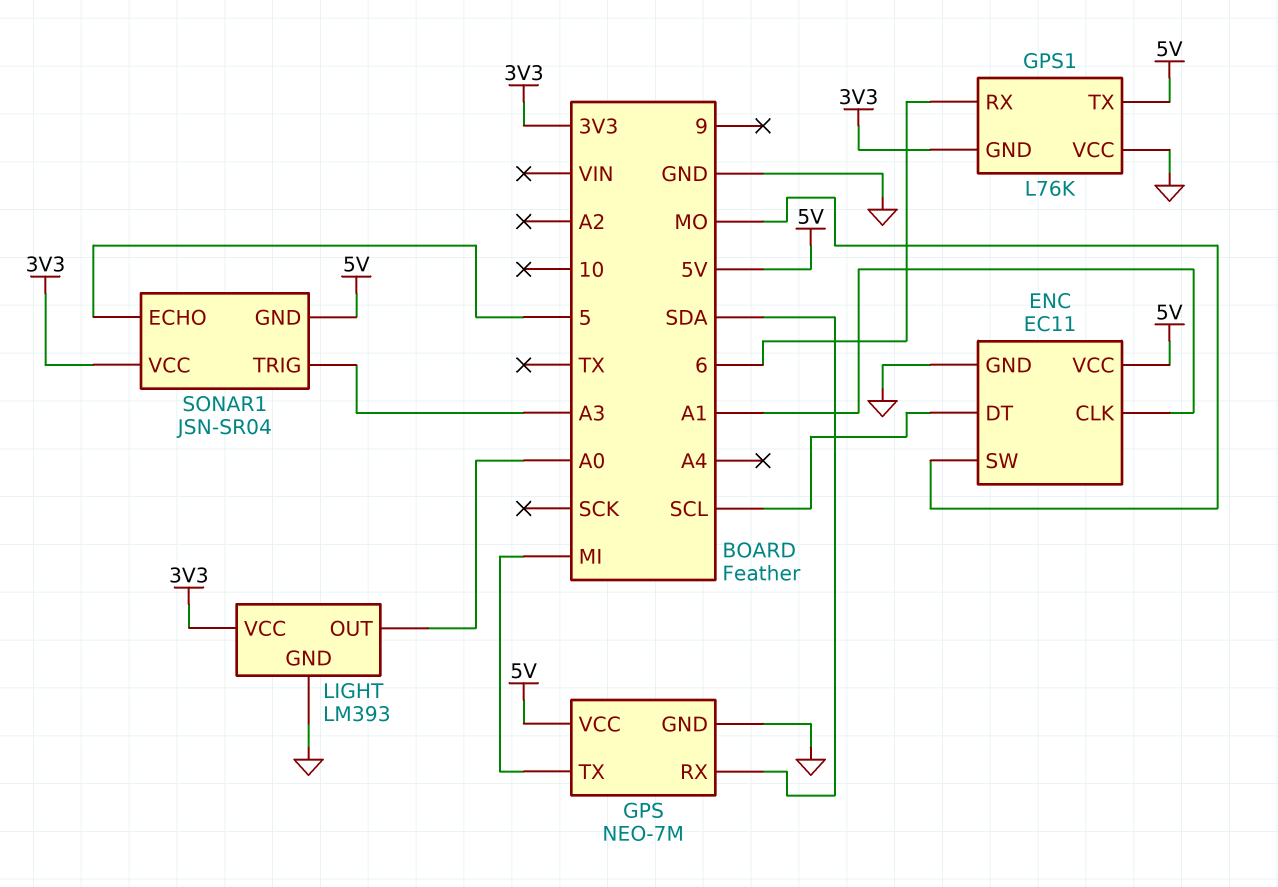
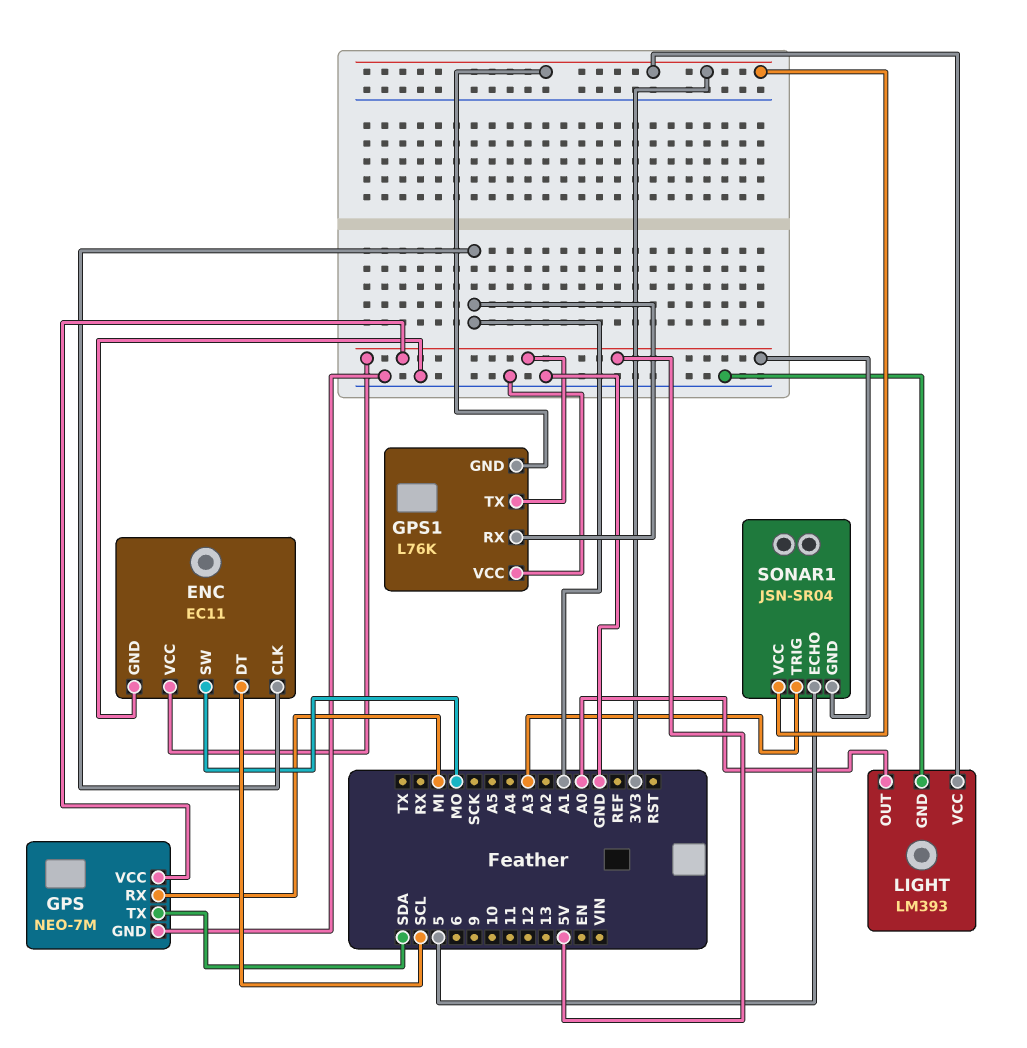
GPS pin RX: SDA -> MI
GPS pin TX: MI -> SDA
GPS1 pin RX: 6 -> A1

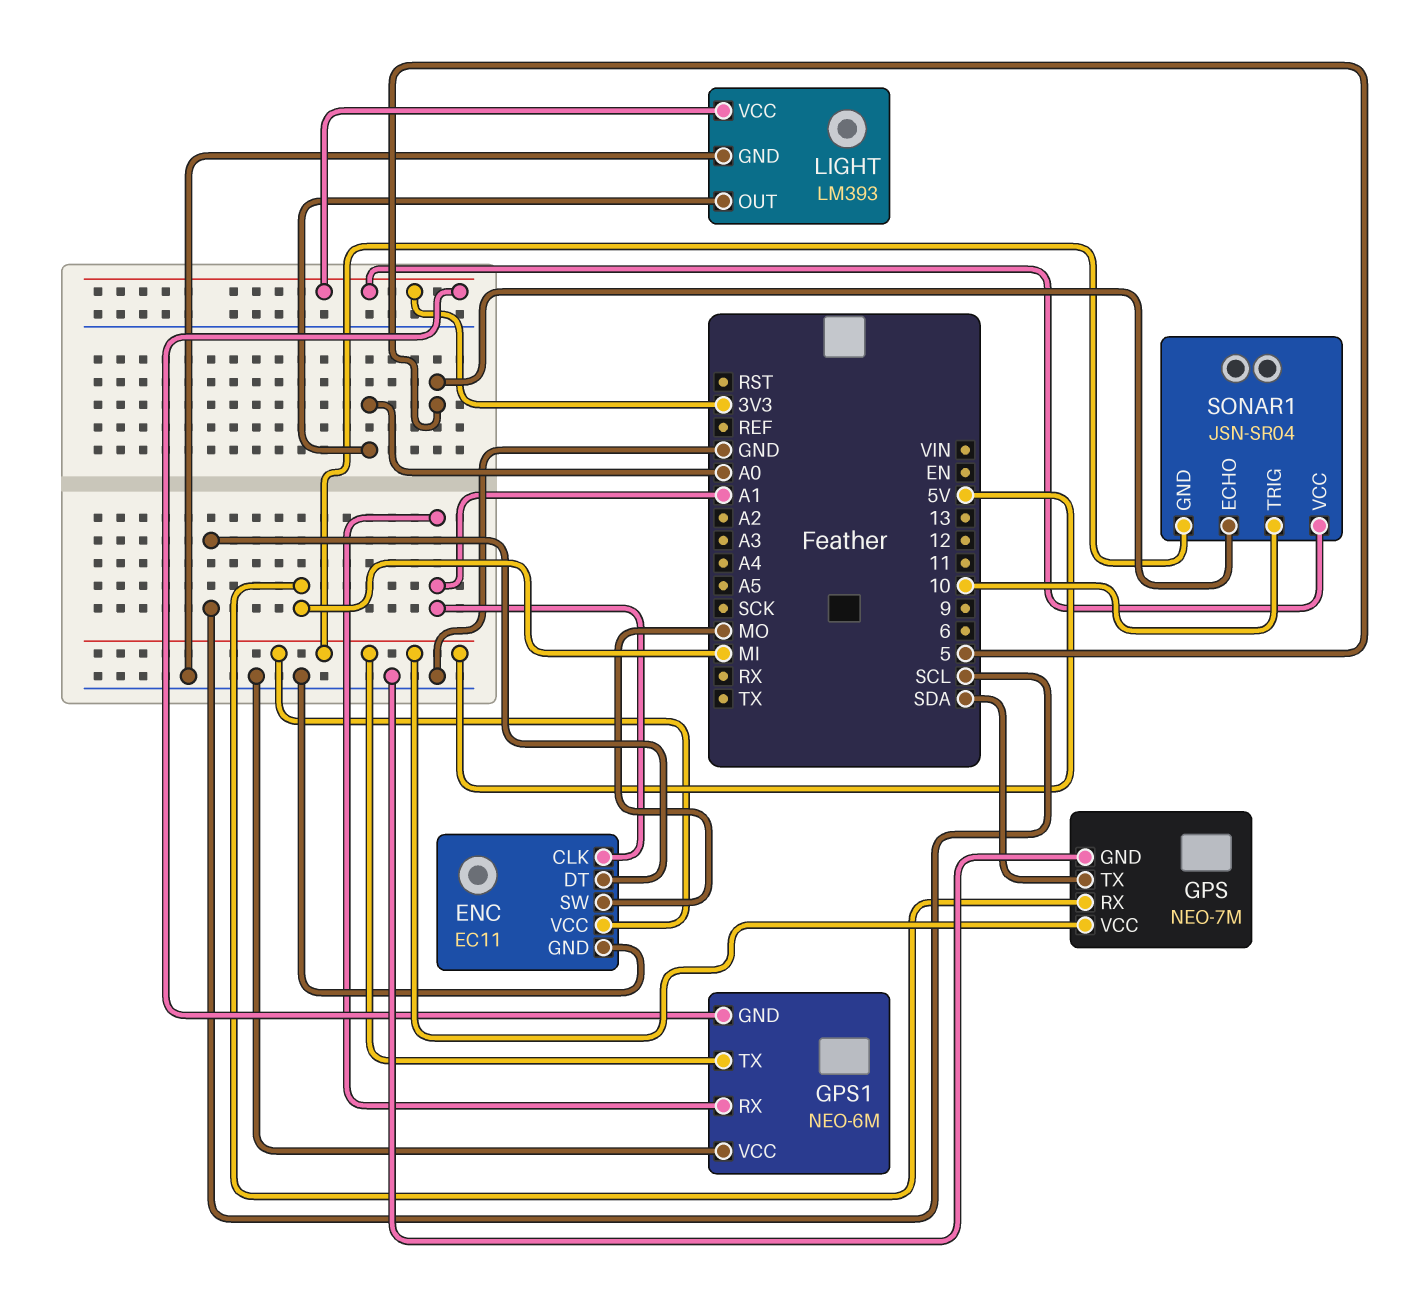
GPS1: L76K -> NEO-6M
SONAR1 pin TRIG: A3 -> 10

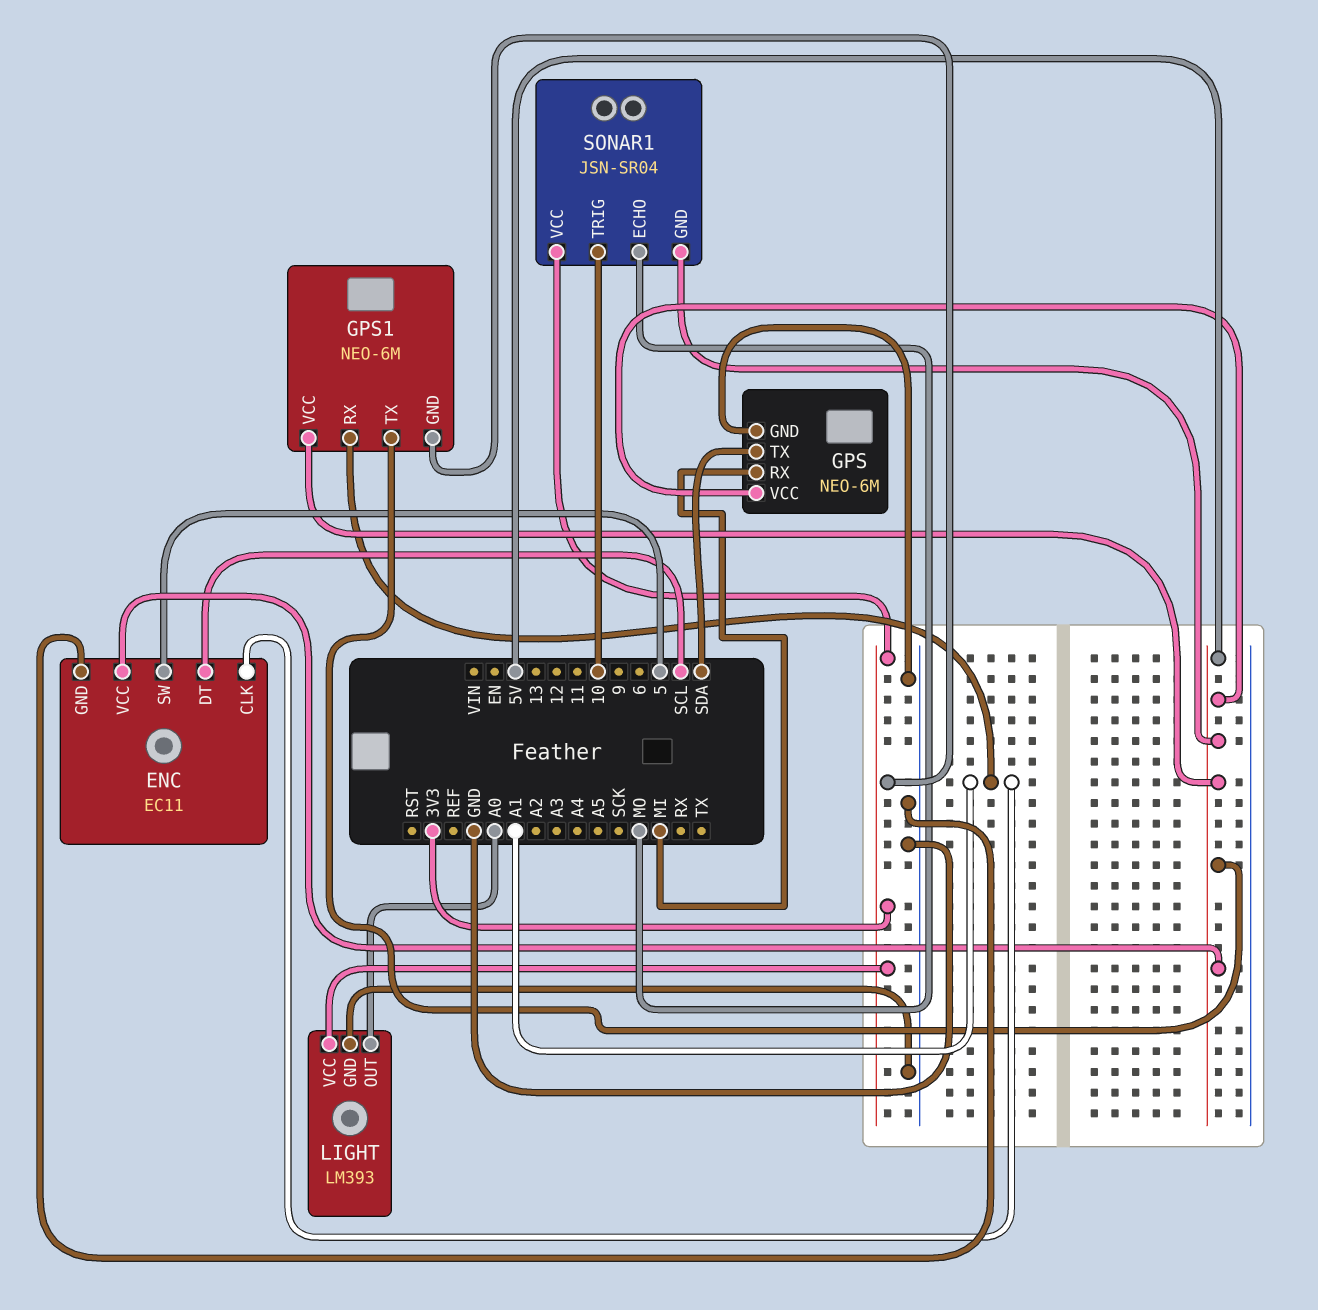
ENC pin SW: MO -> 5
GPS: NEO-7M -> NEO-6M
GPS1 pin VCC: GND -> 5V
SONAR1 pin ECHO: 5 -> MO

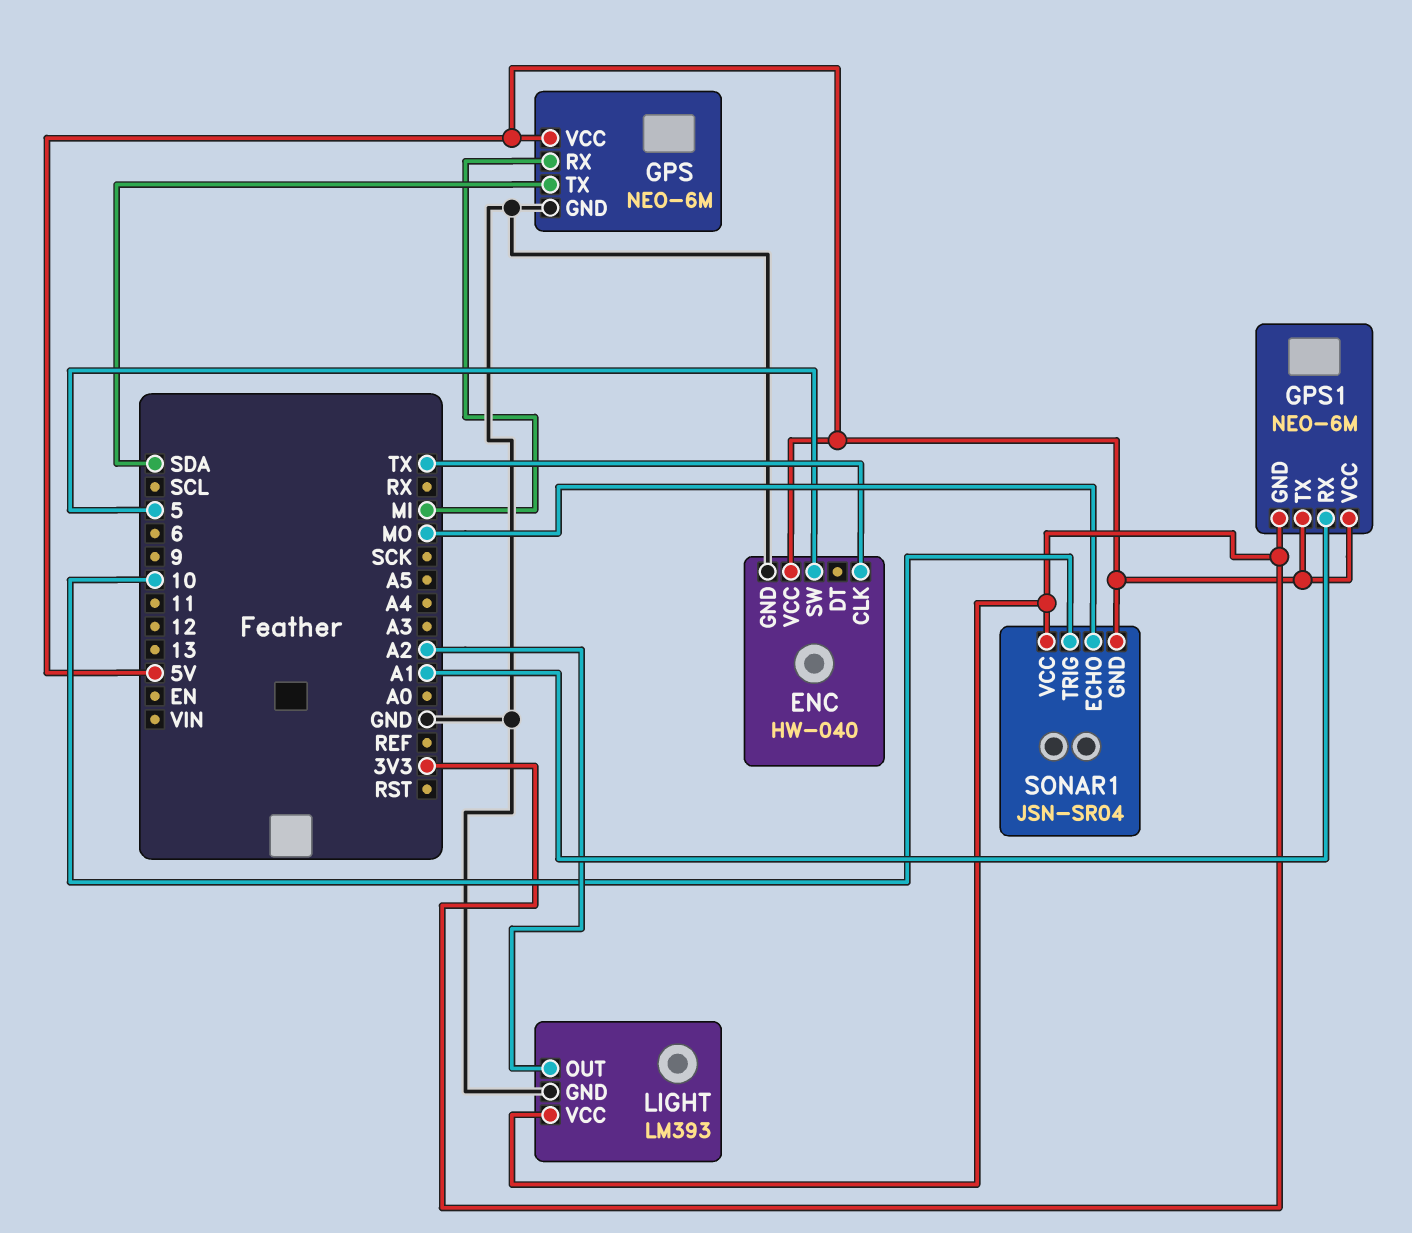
ENC: EC11 -> HW-040
ENC pin CLK: A1 -> TX
ENC pin DT: SCL -> none
LIGHT pin OUT: A0 -> A2

